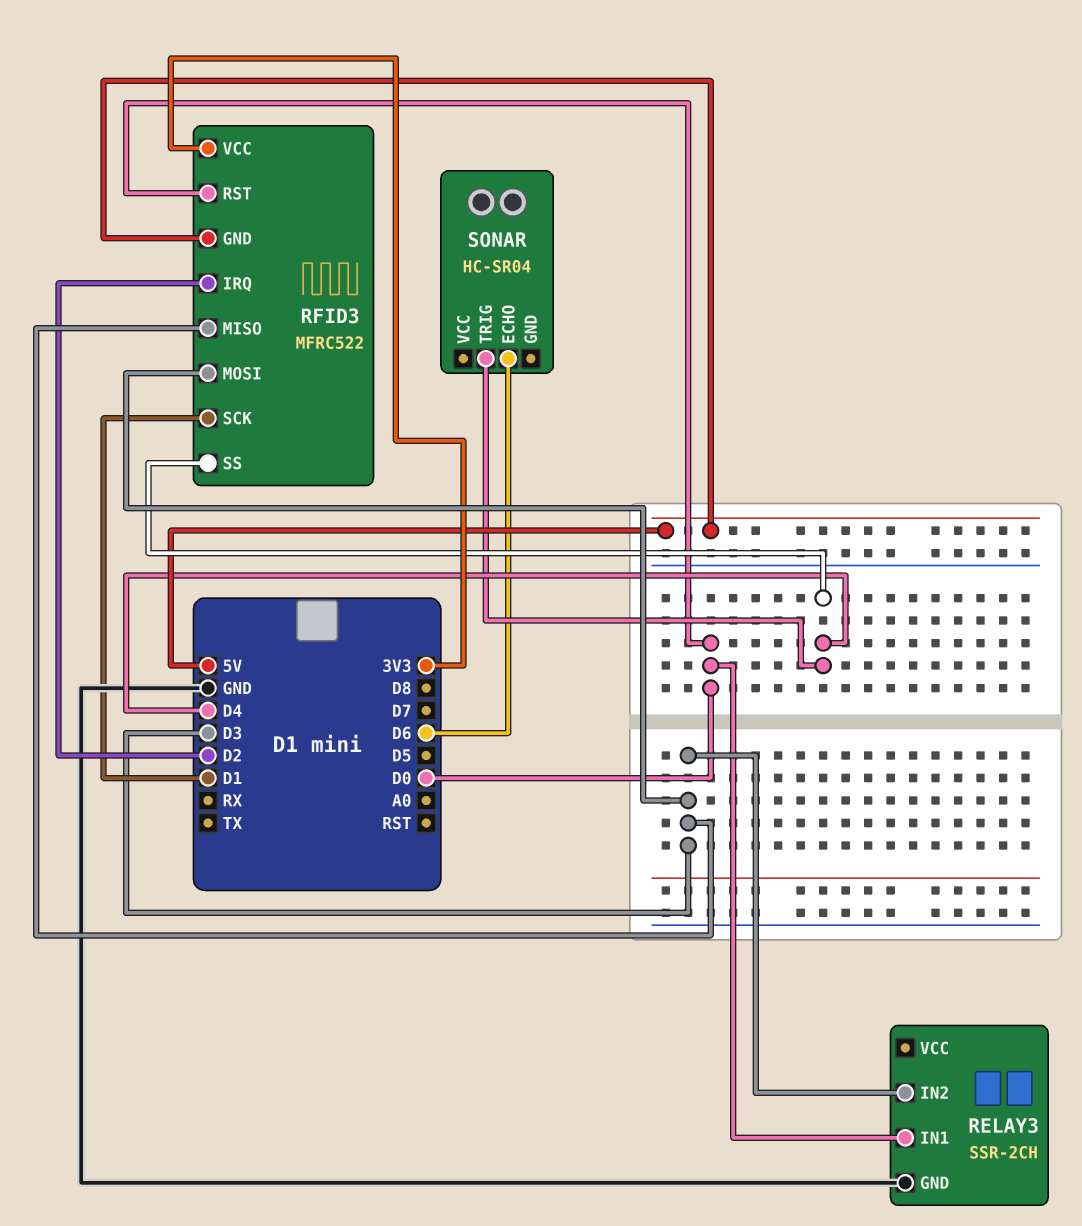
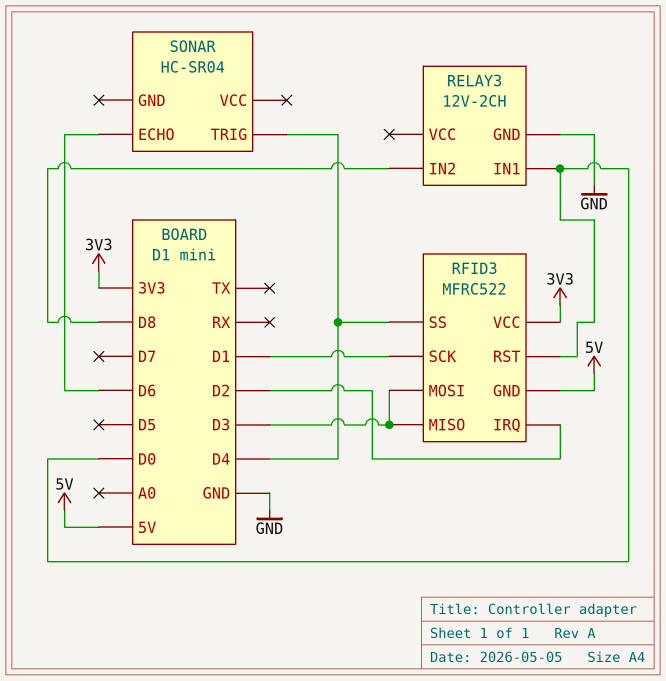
RELAY3: SSR-2CH -> 12V-2CH
RELAY3 pin IN2: D3 -> D8

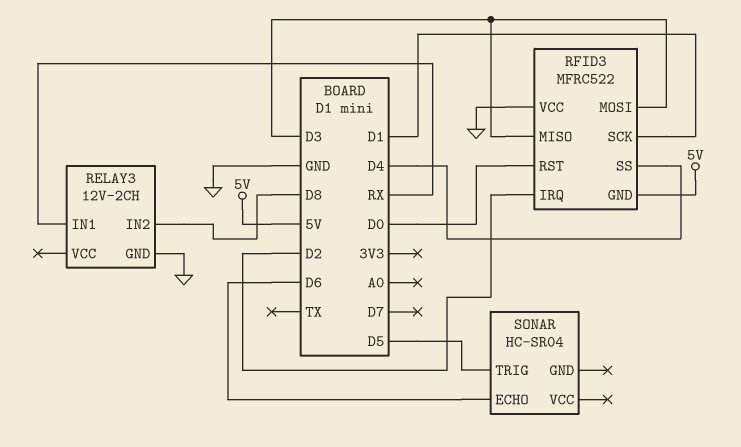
RELAY3 pin IN1: D0 -> RX
RFID3 pin VCC: 3V3 -> GND
SONAR pin TRIG: D4 -> D5

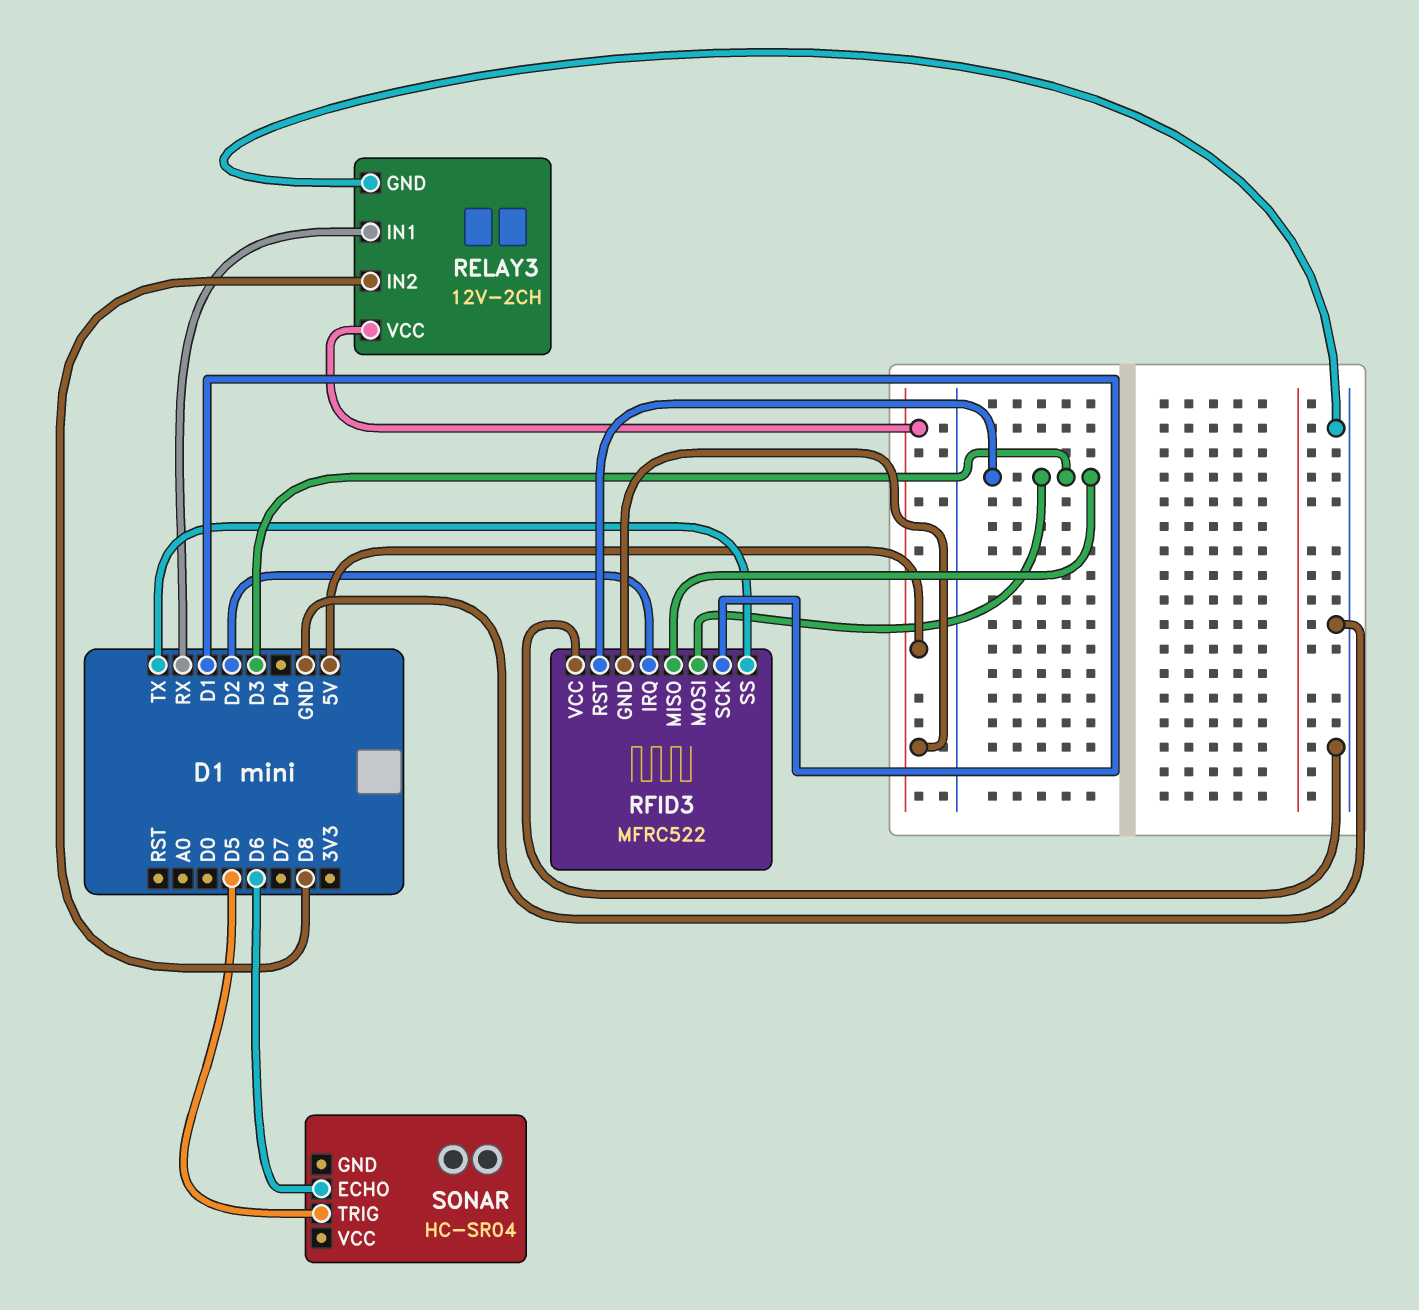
RELAY3 pin VCC: none -> 5V
RFID3 pin RST: D0 -> D3
RFID3 pin SS: D4 -> TX

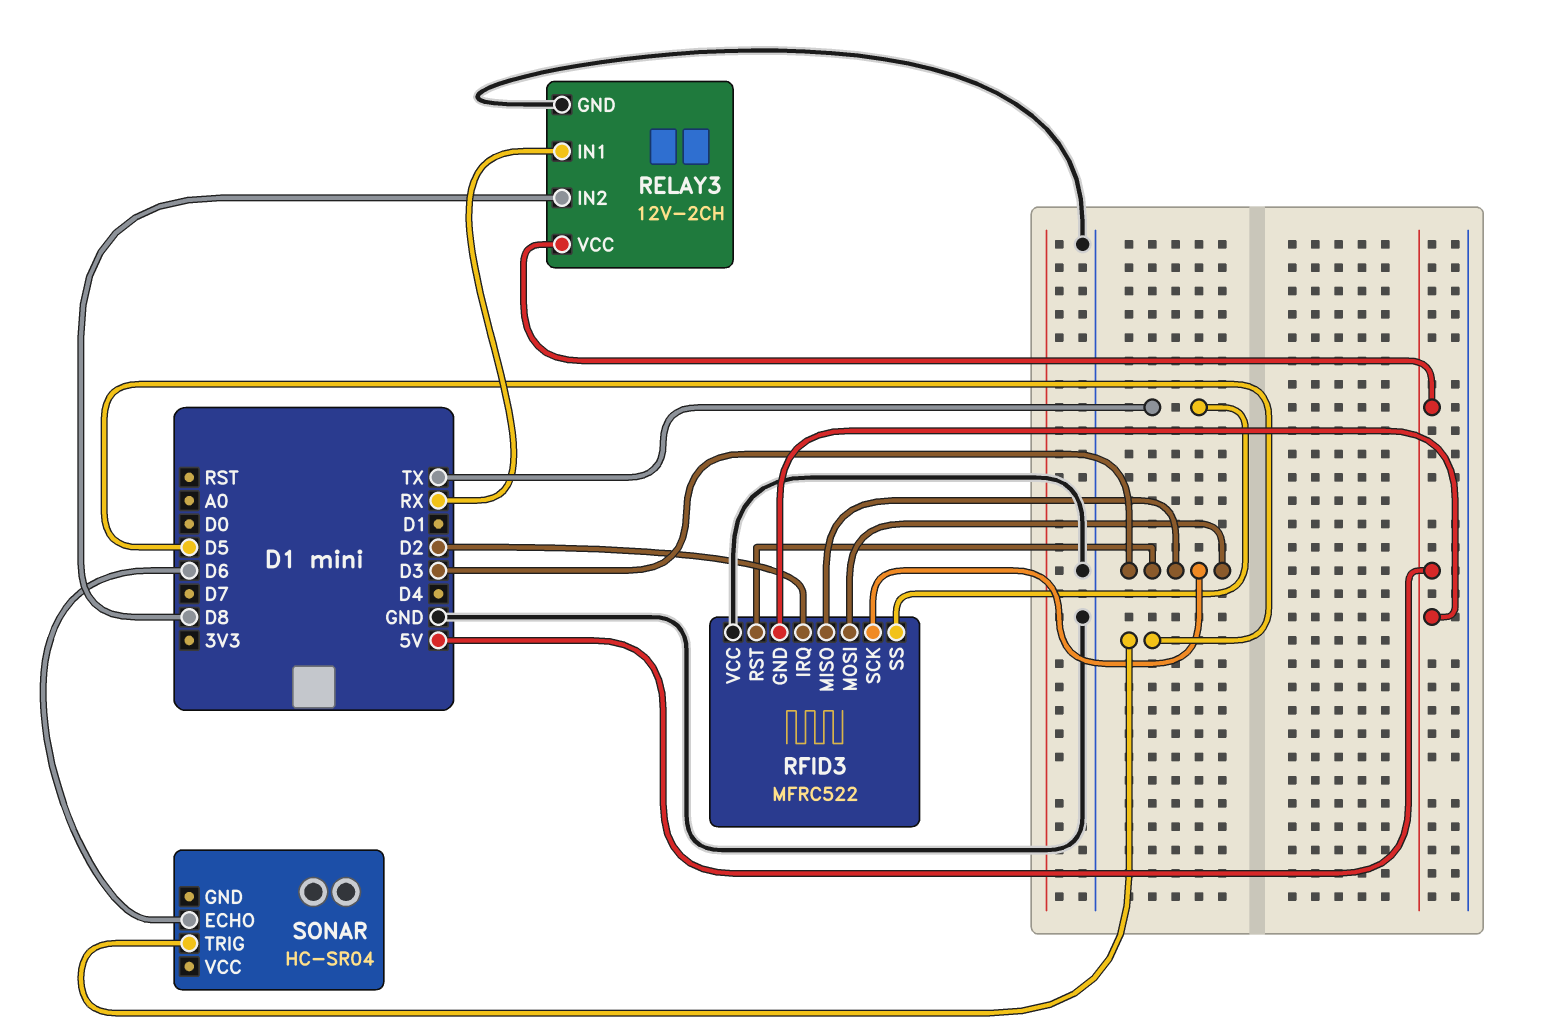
RFID3 pin SCK: D1 -> D3

